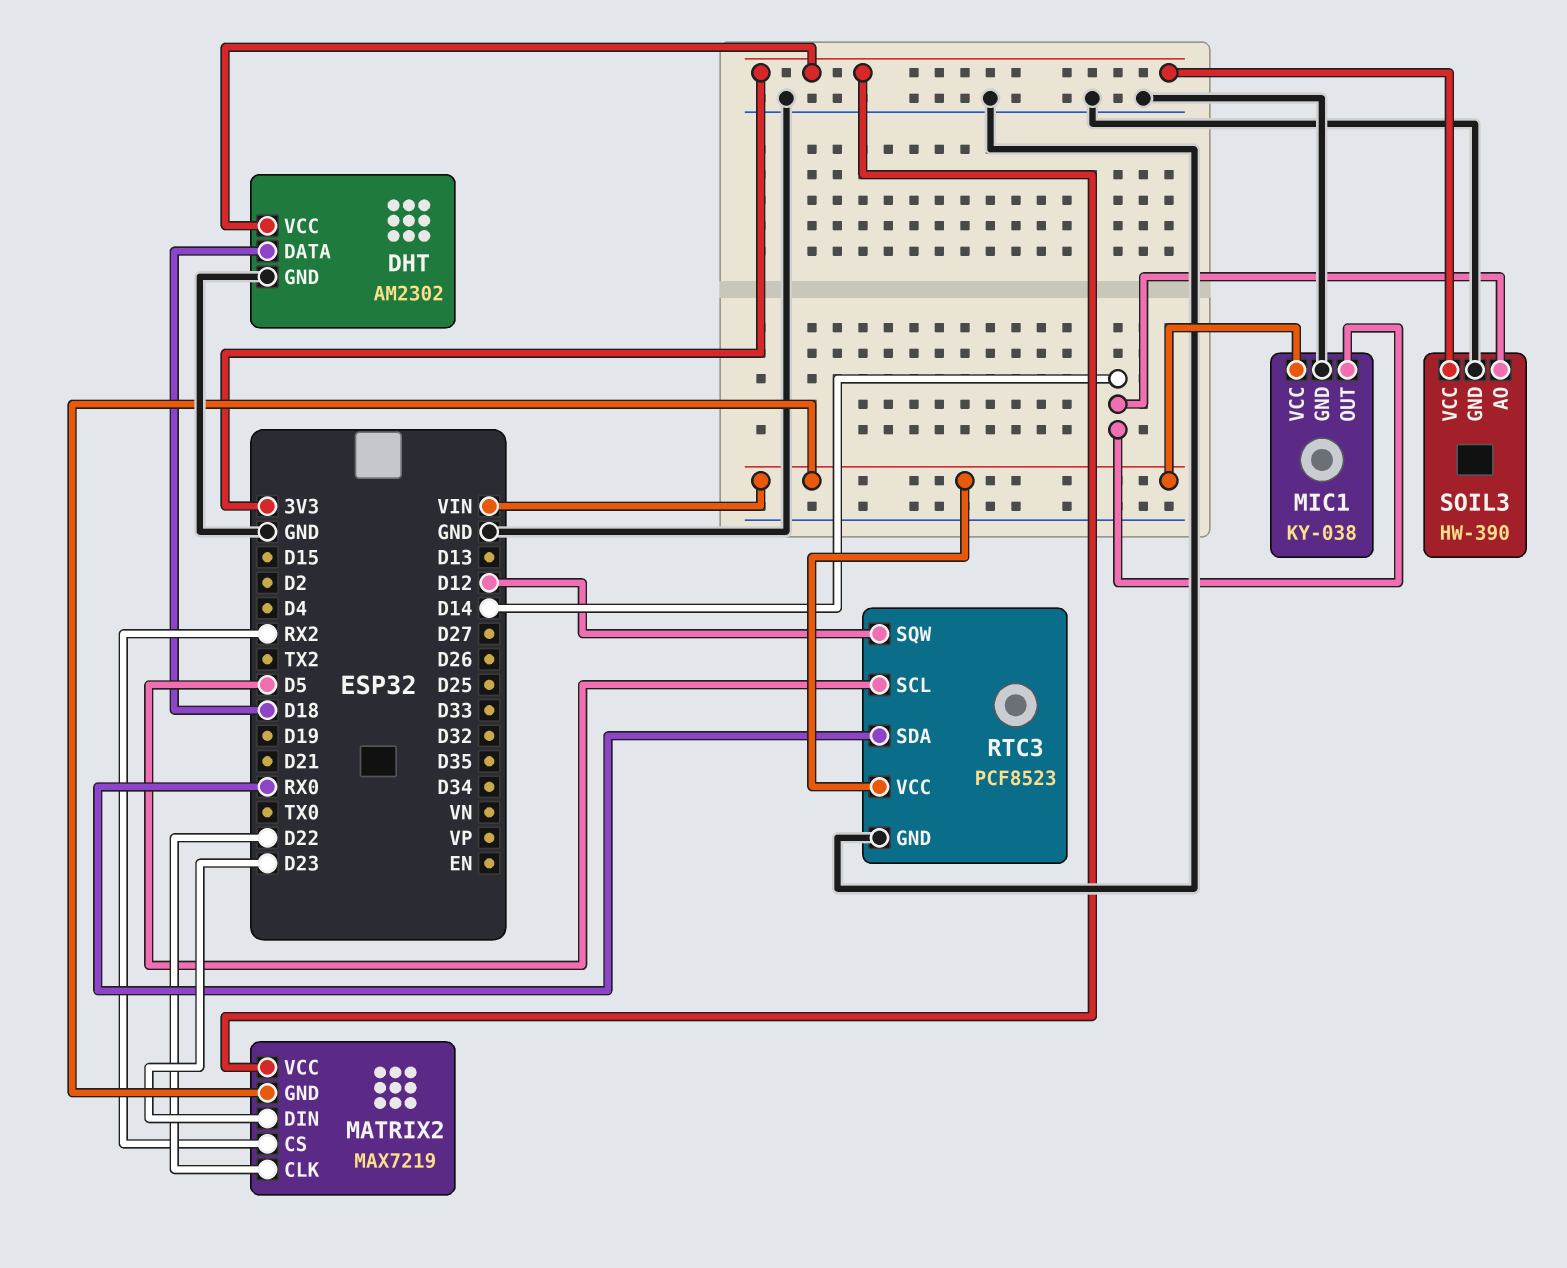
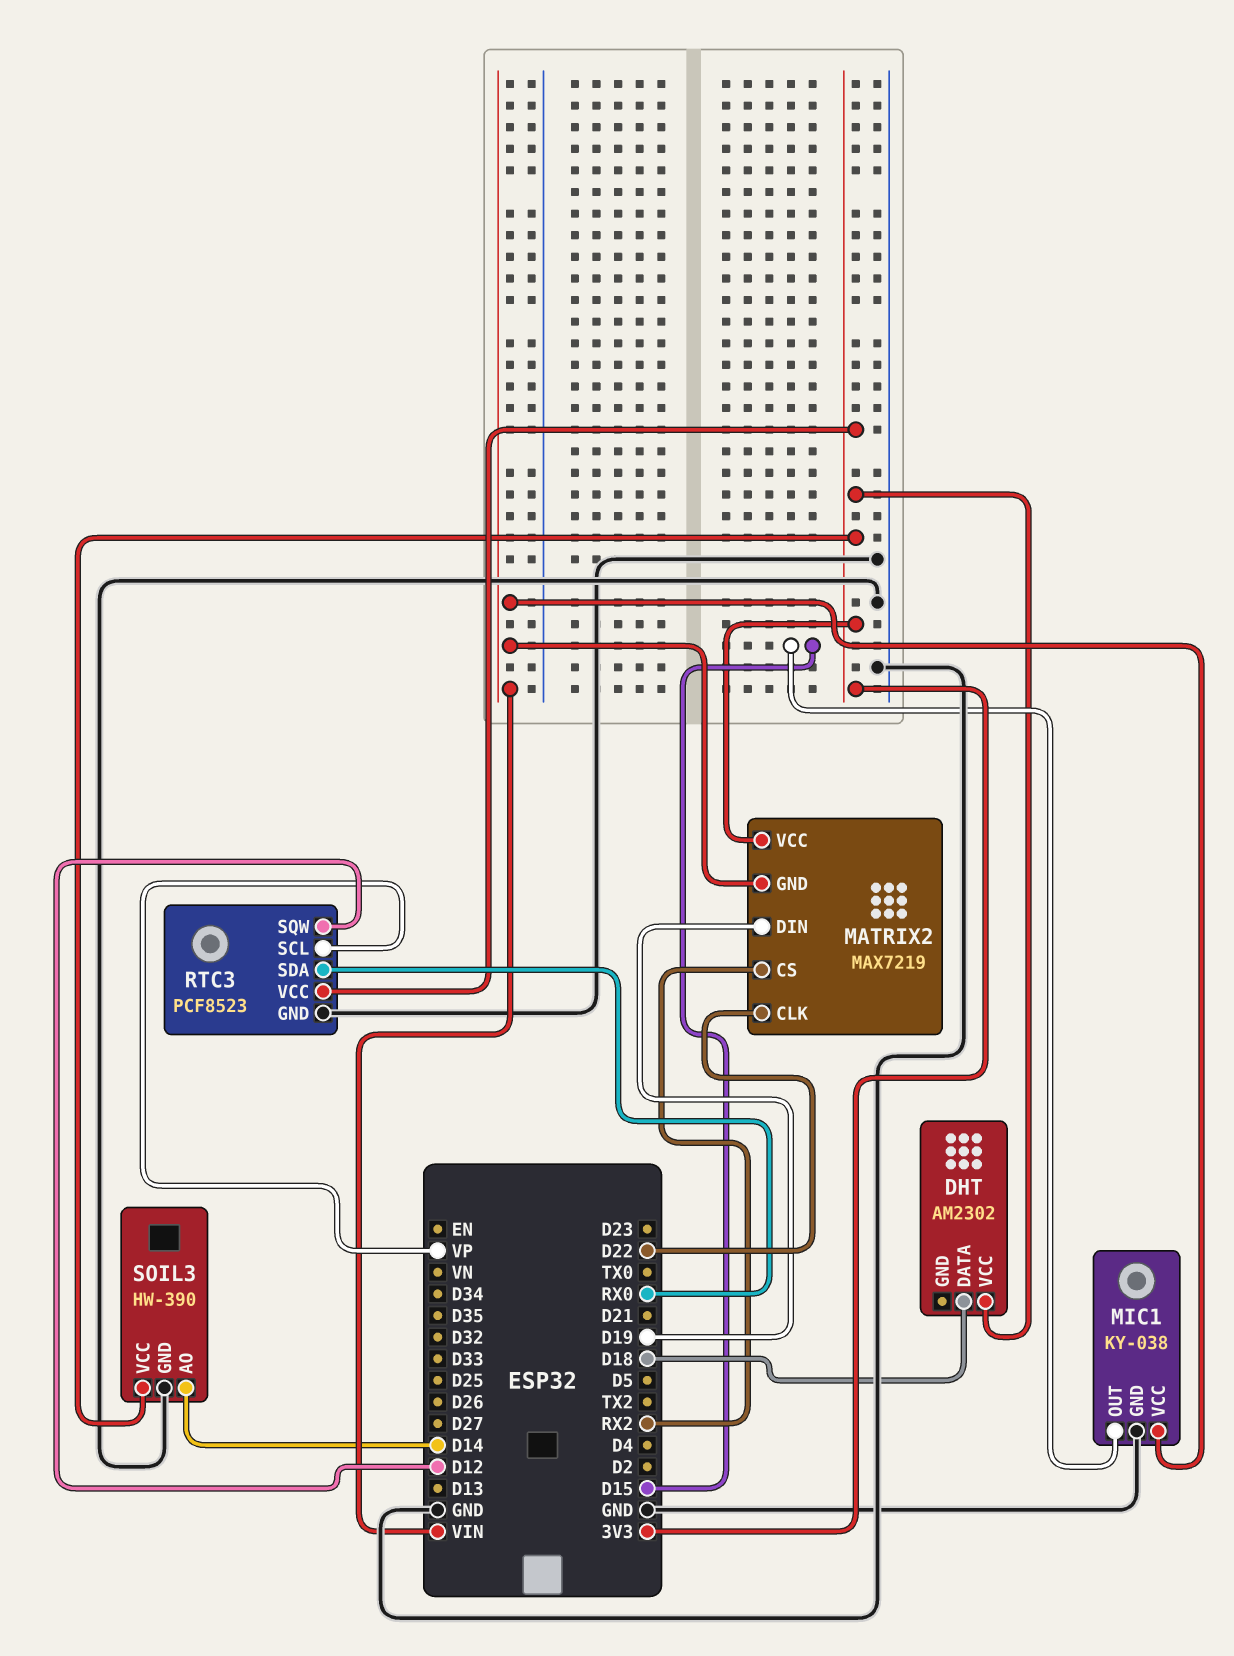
DHT pin GND: GND -> none
MATRIX2 pin DIN: D23 -> D19
MIC1 pin OUT: D14 -> D15
RTC3 pin SCL: D5 -> VP
RTC3 pin VCC: VIN -> 3V3

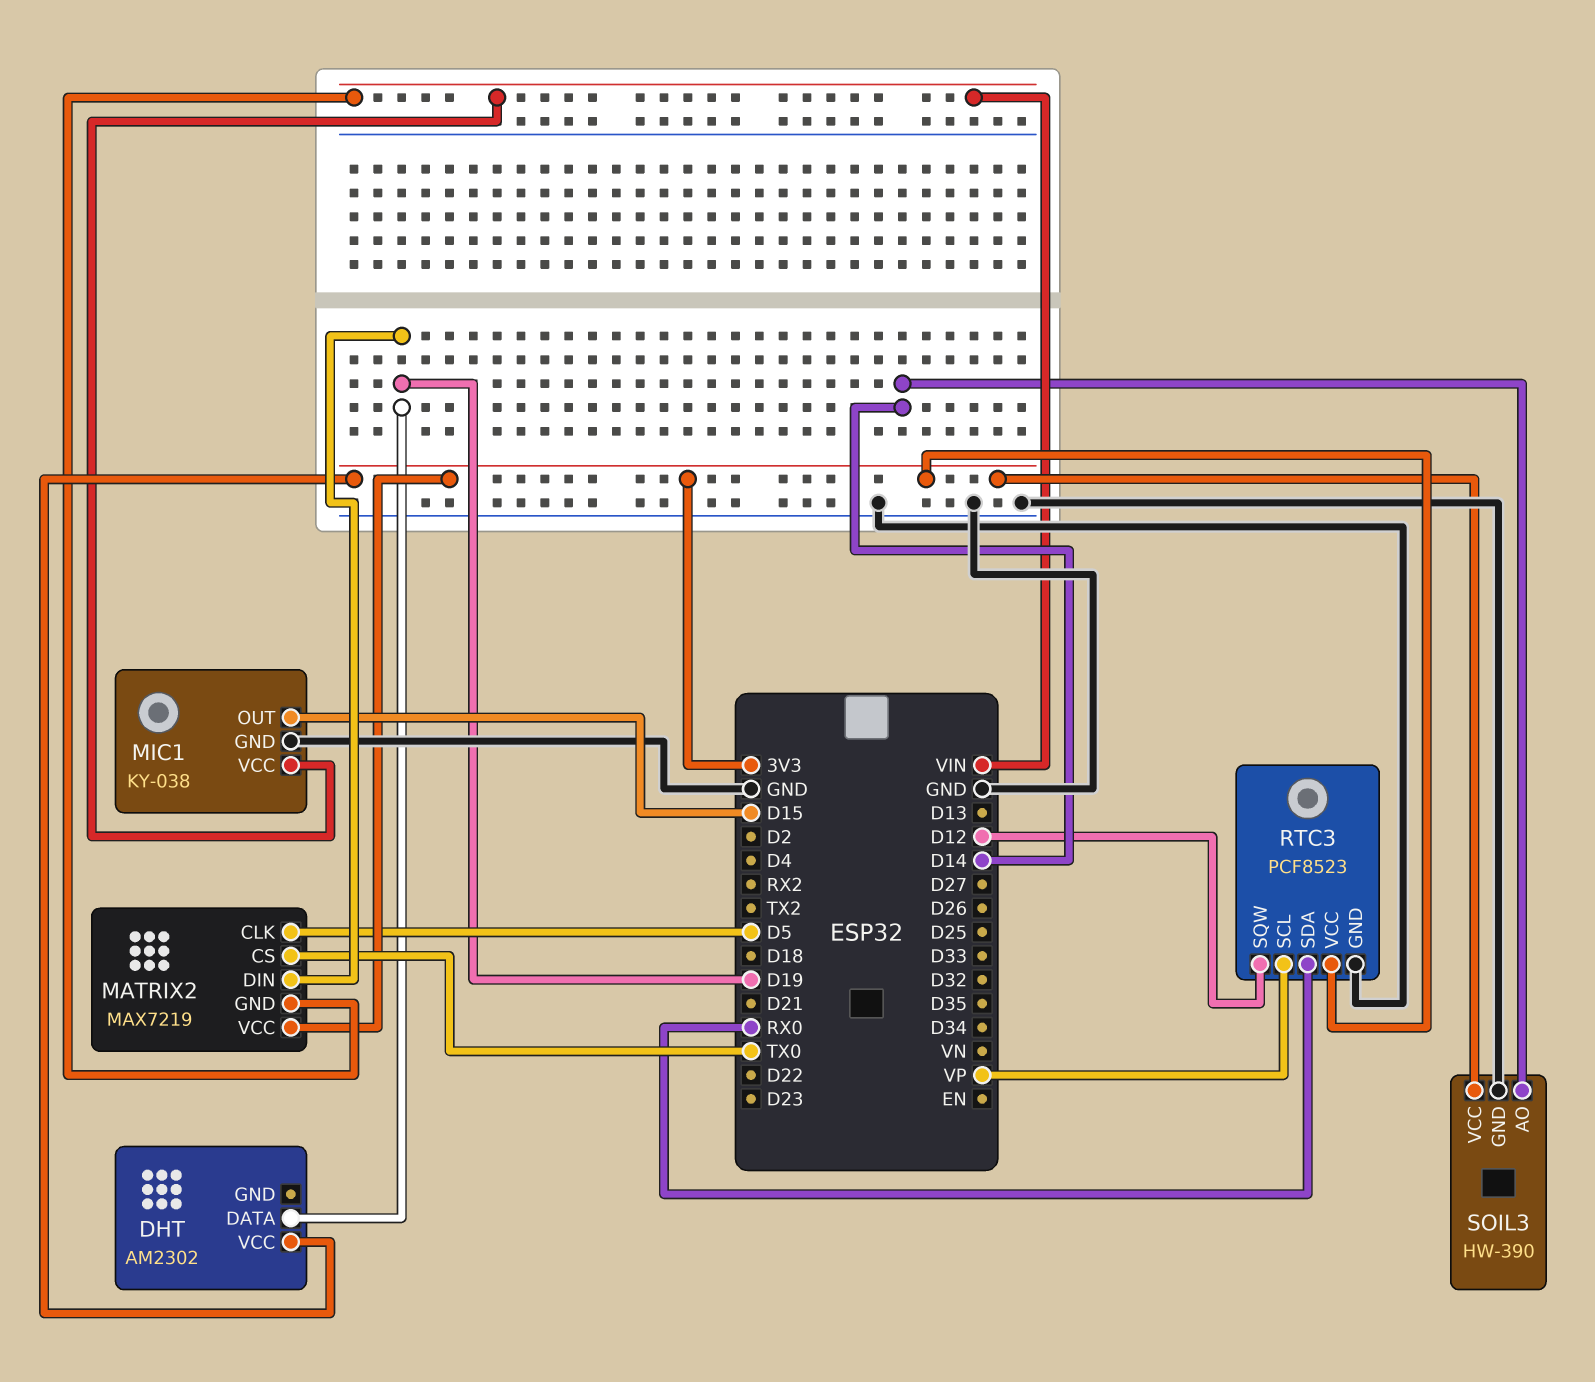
DHT pin DATA: D18 -> D19
MATRIX2 pin CLK: D22 -> D5
MATRIX2 pin CS: RX2 -> TX0

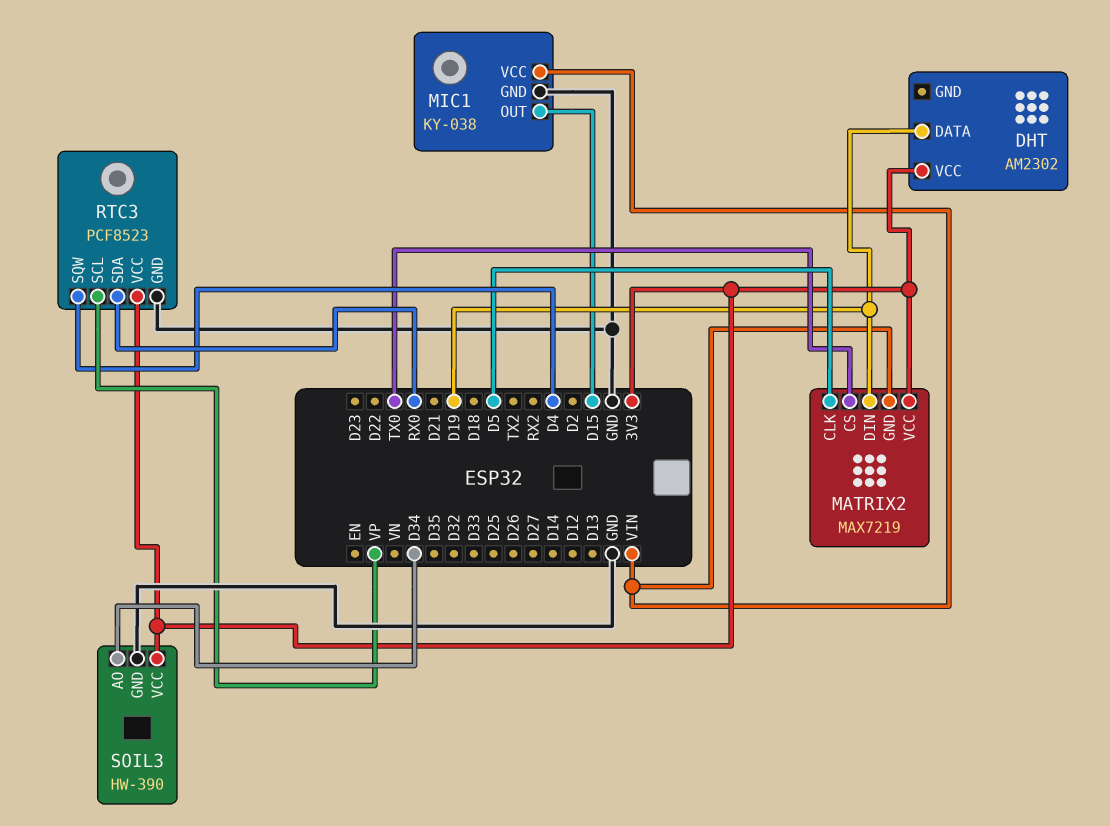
RTC3 pin SQW: D12 -> D4
SOIL3 pin AO: D14 -> D34

